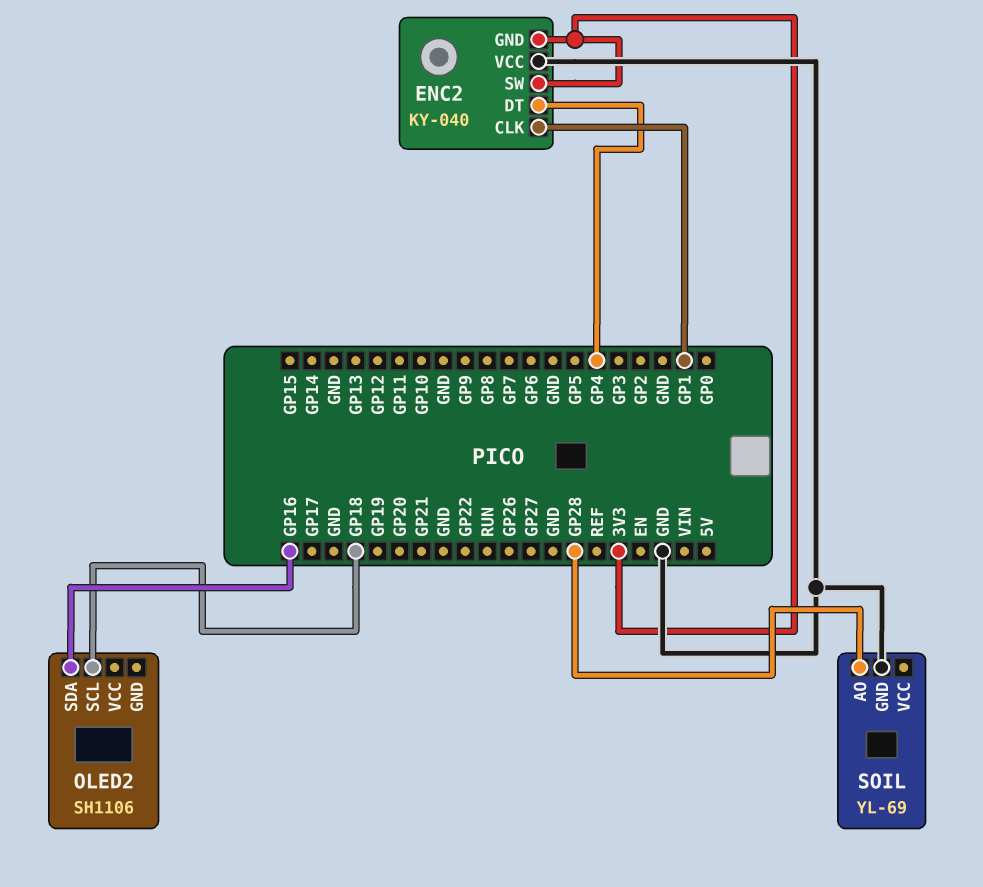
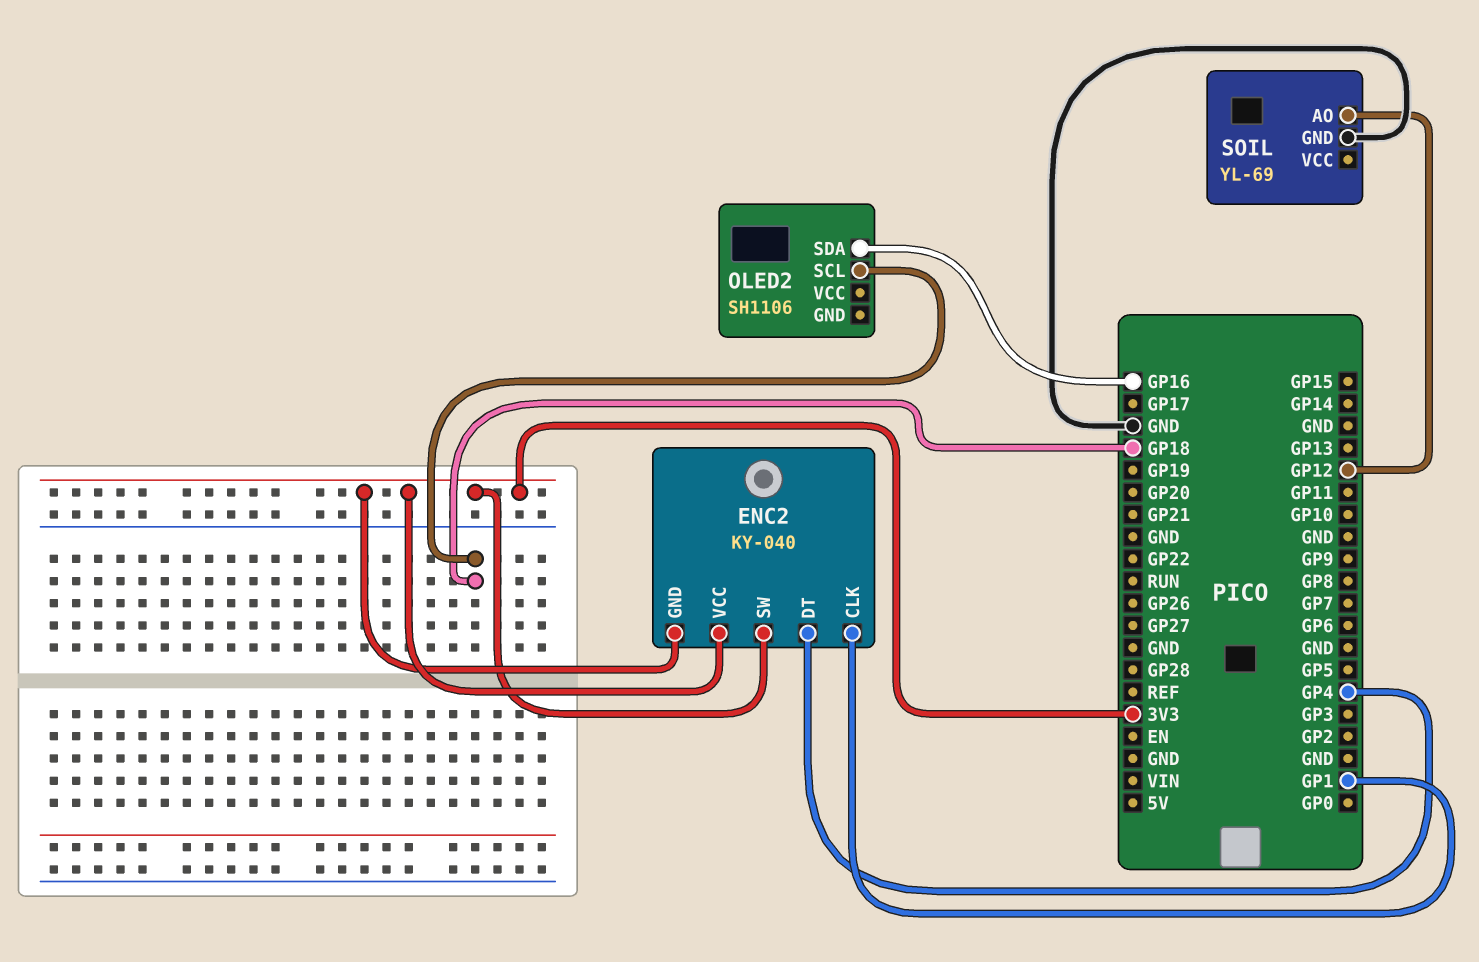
ENC2 pin VCC: GND -> 3V3
SOIL pin AO: GP28 -> GP12

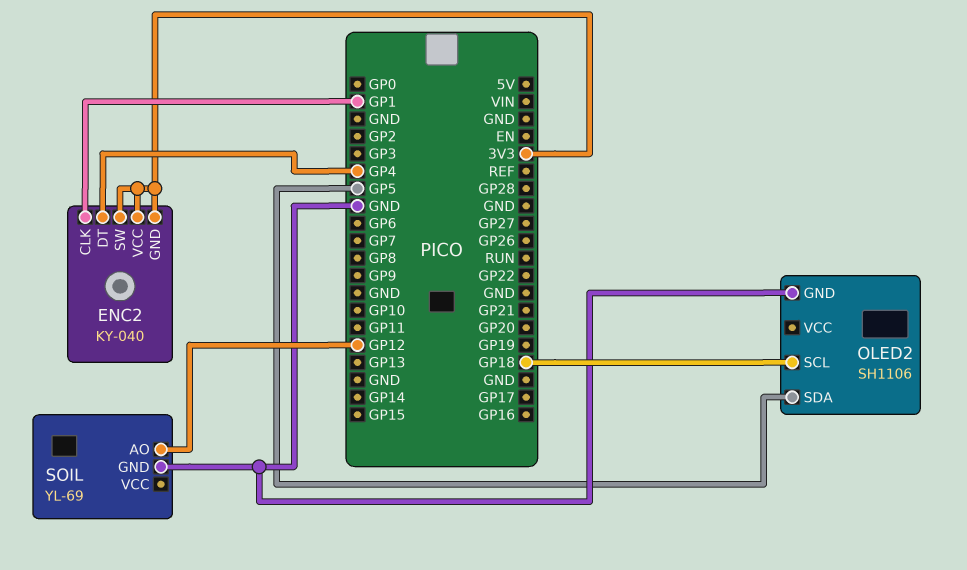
OLED2 pin GND: none -> GND
OLED2 pin SDA: GP16 -> GP5

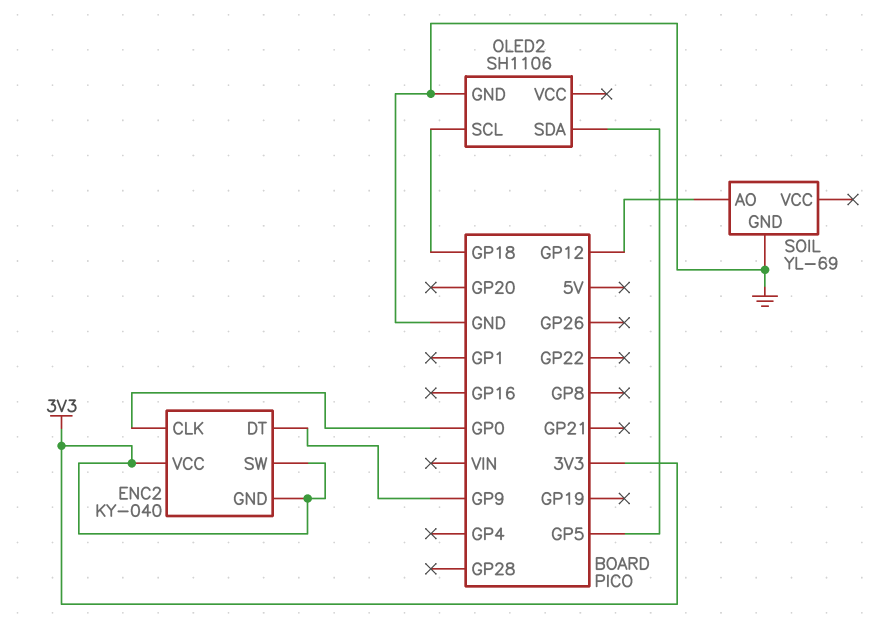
ENC2 pin CLK: GP1 -> GP0
ENC2 pin DT: GP4 -> GP9

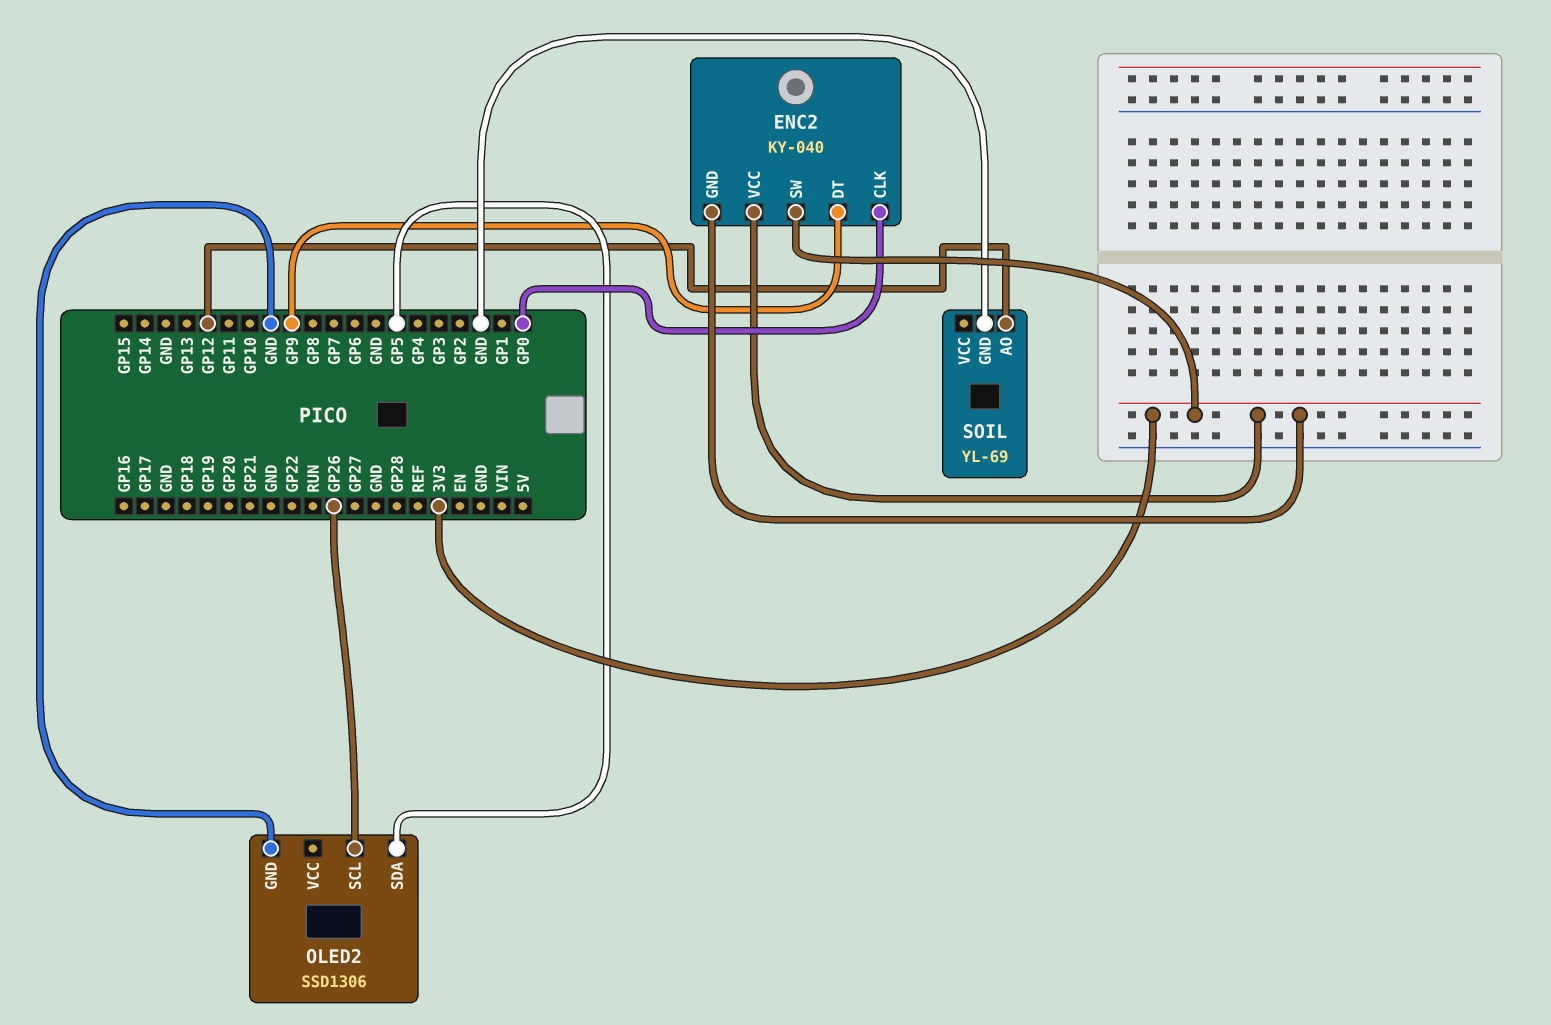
OLED2: SH1106 -> SSD1306
OLED2 pin SCL: GP18 -> GP26

